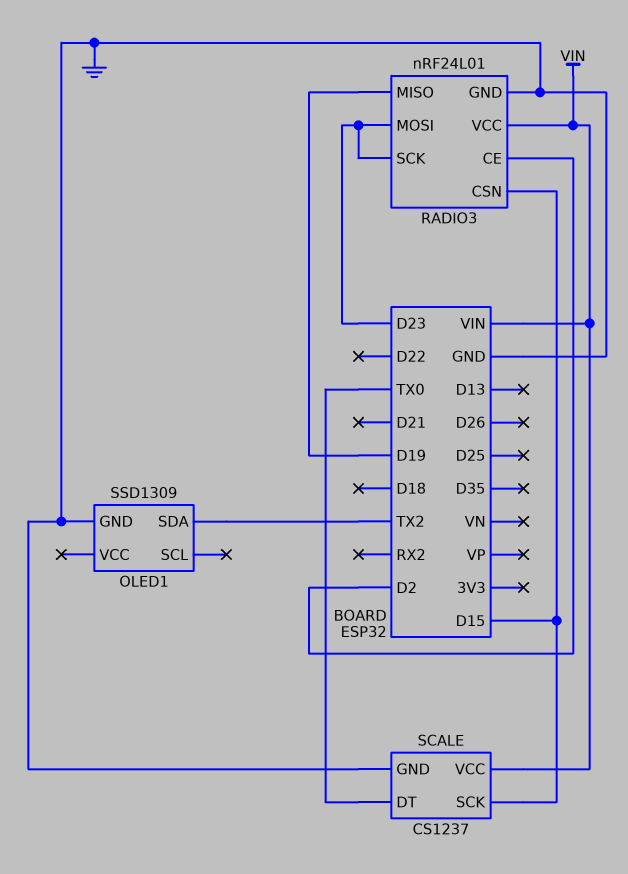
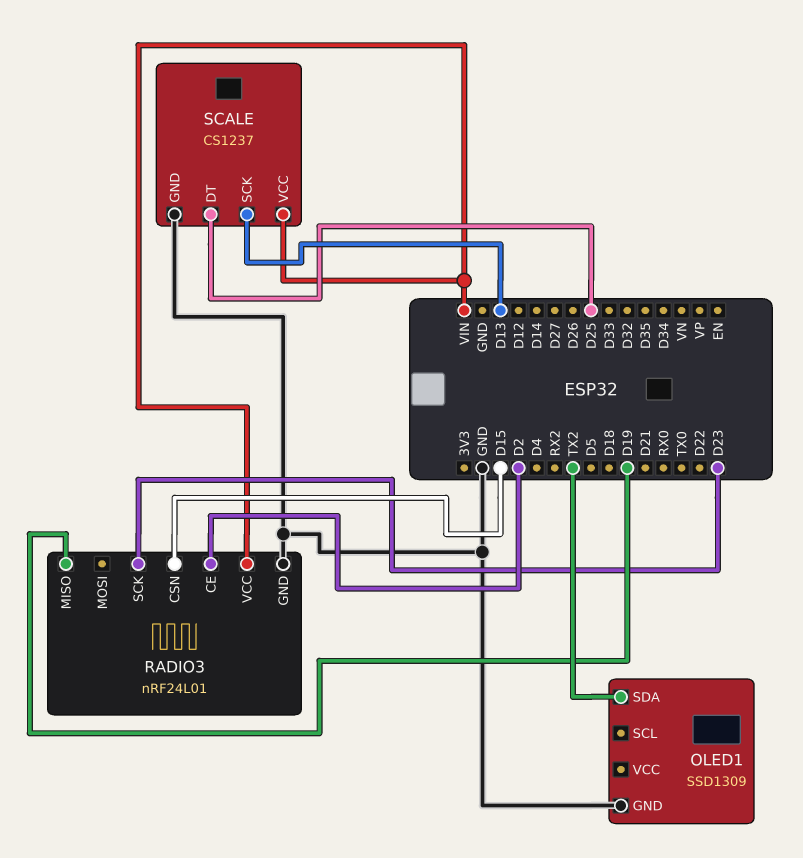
RADIO3 pin MOSI: D23 -> none
SCALE pin DT: TX0 -> D25
SCALE pin SCK: D15 -> D13

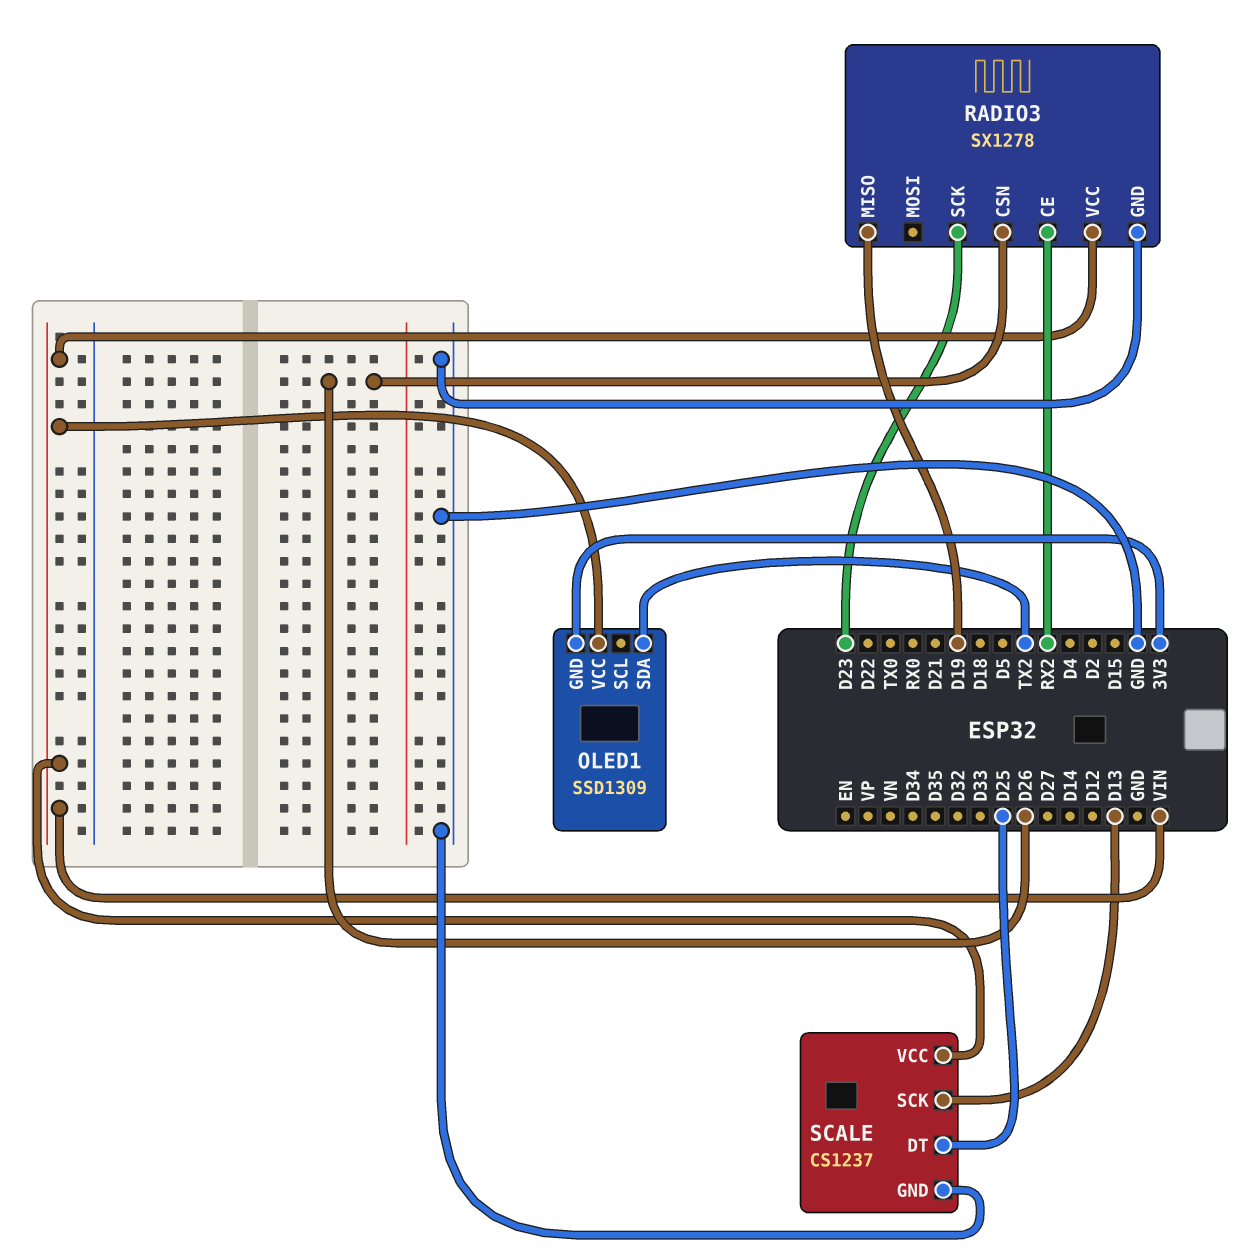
OLED1 pin GND: GND -> 3V3
OLED1 pin VCC: none -> VIN
RADIO3: nRF24L01 -> SX1278
RADIO3 pin CE: D2 -> RX2
RADIO3 pin CSN: D15 -> D26

